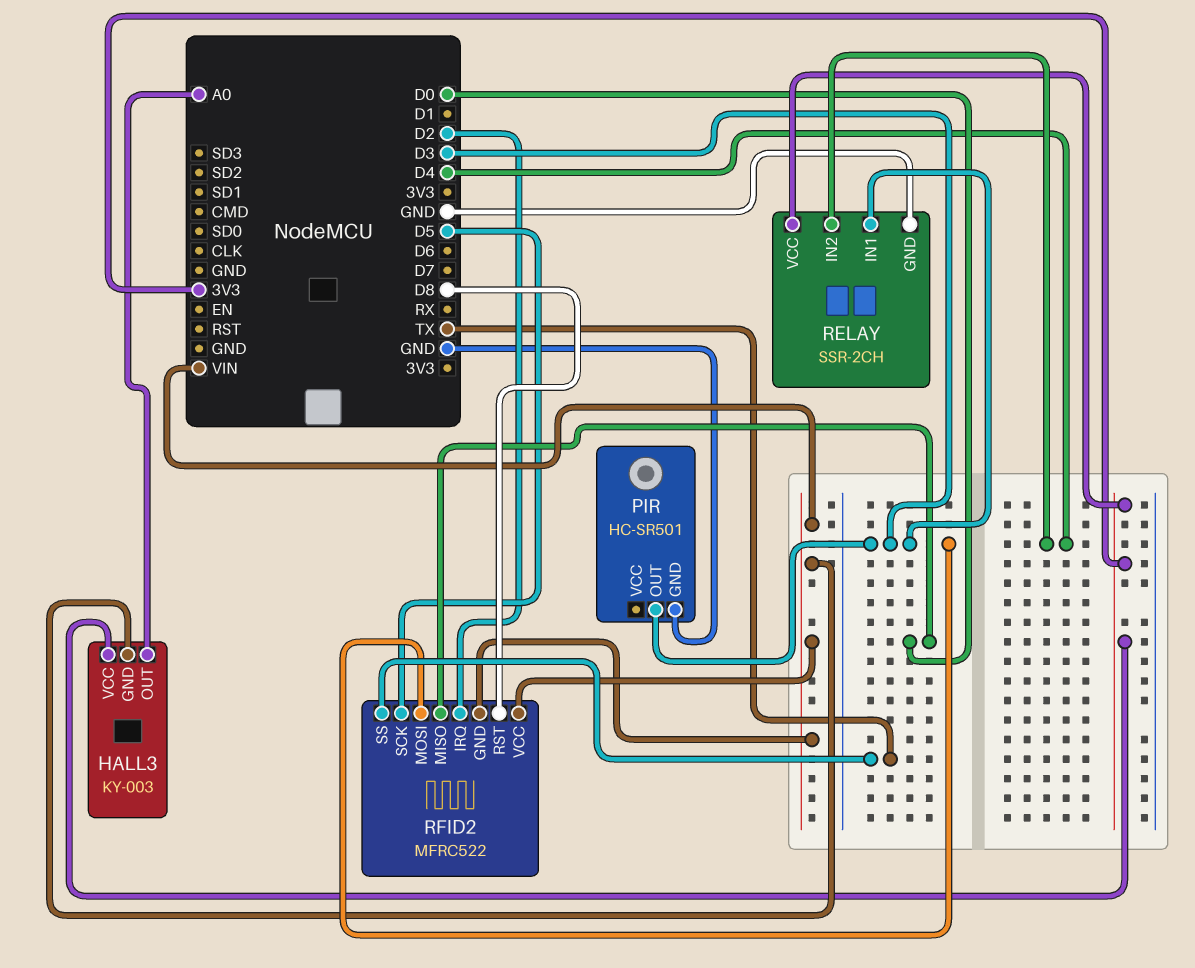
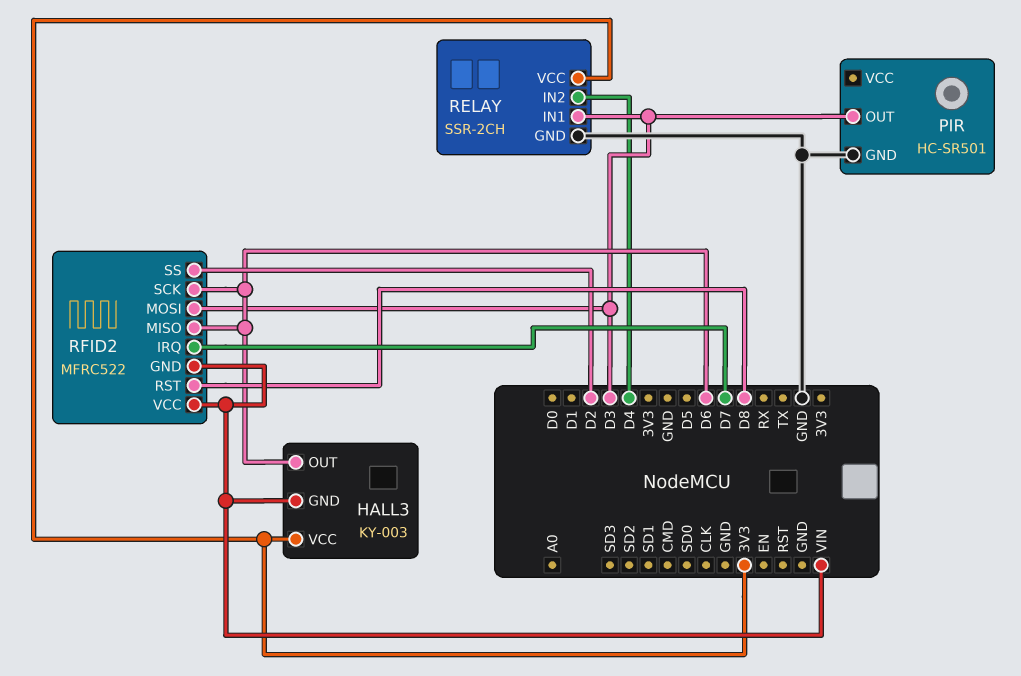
HALL3 pin OUT: A0 -> D6
RFID2 pin IRQ: D2 -> D7
RFID2 pin MISO: D0 -> D6
RFID2 pin SCK: D5 -> D6
RFID2 pin SS: TX -> D2

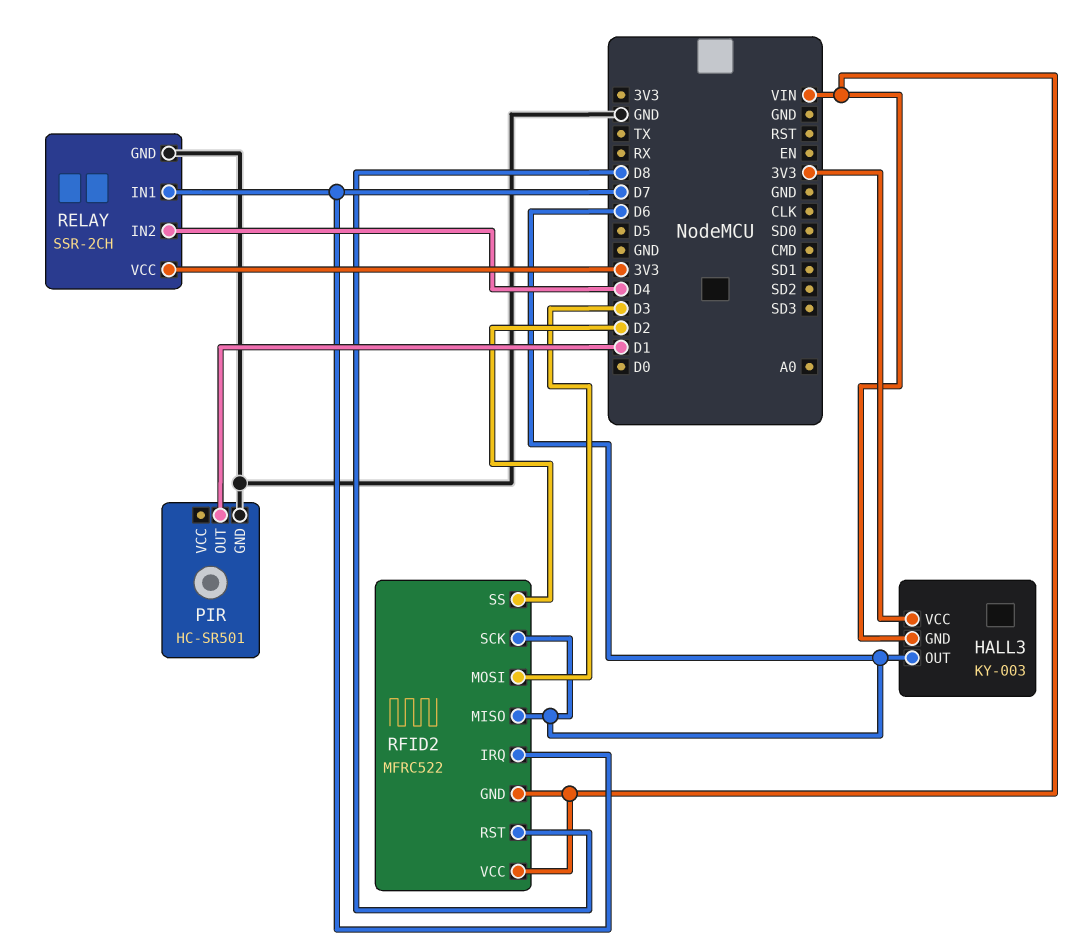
PIR pin OUT: D3 -> D1
RELAY pin IN1: D3 -> D7

